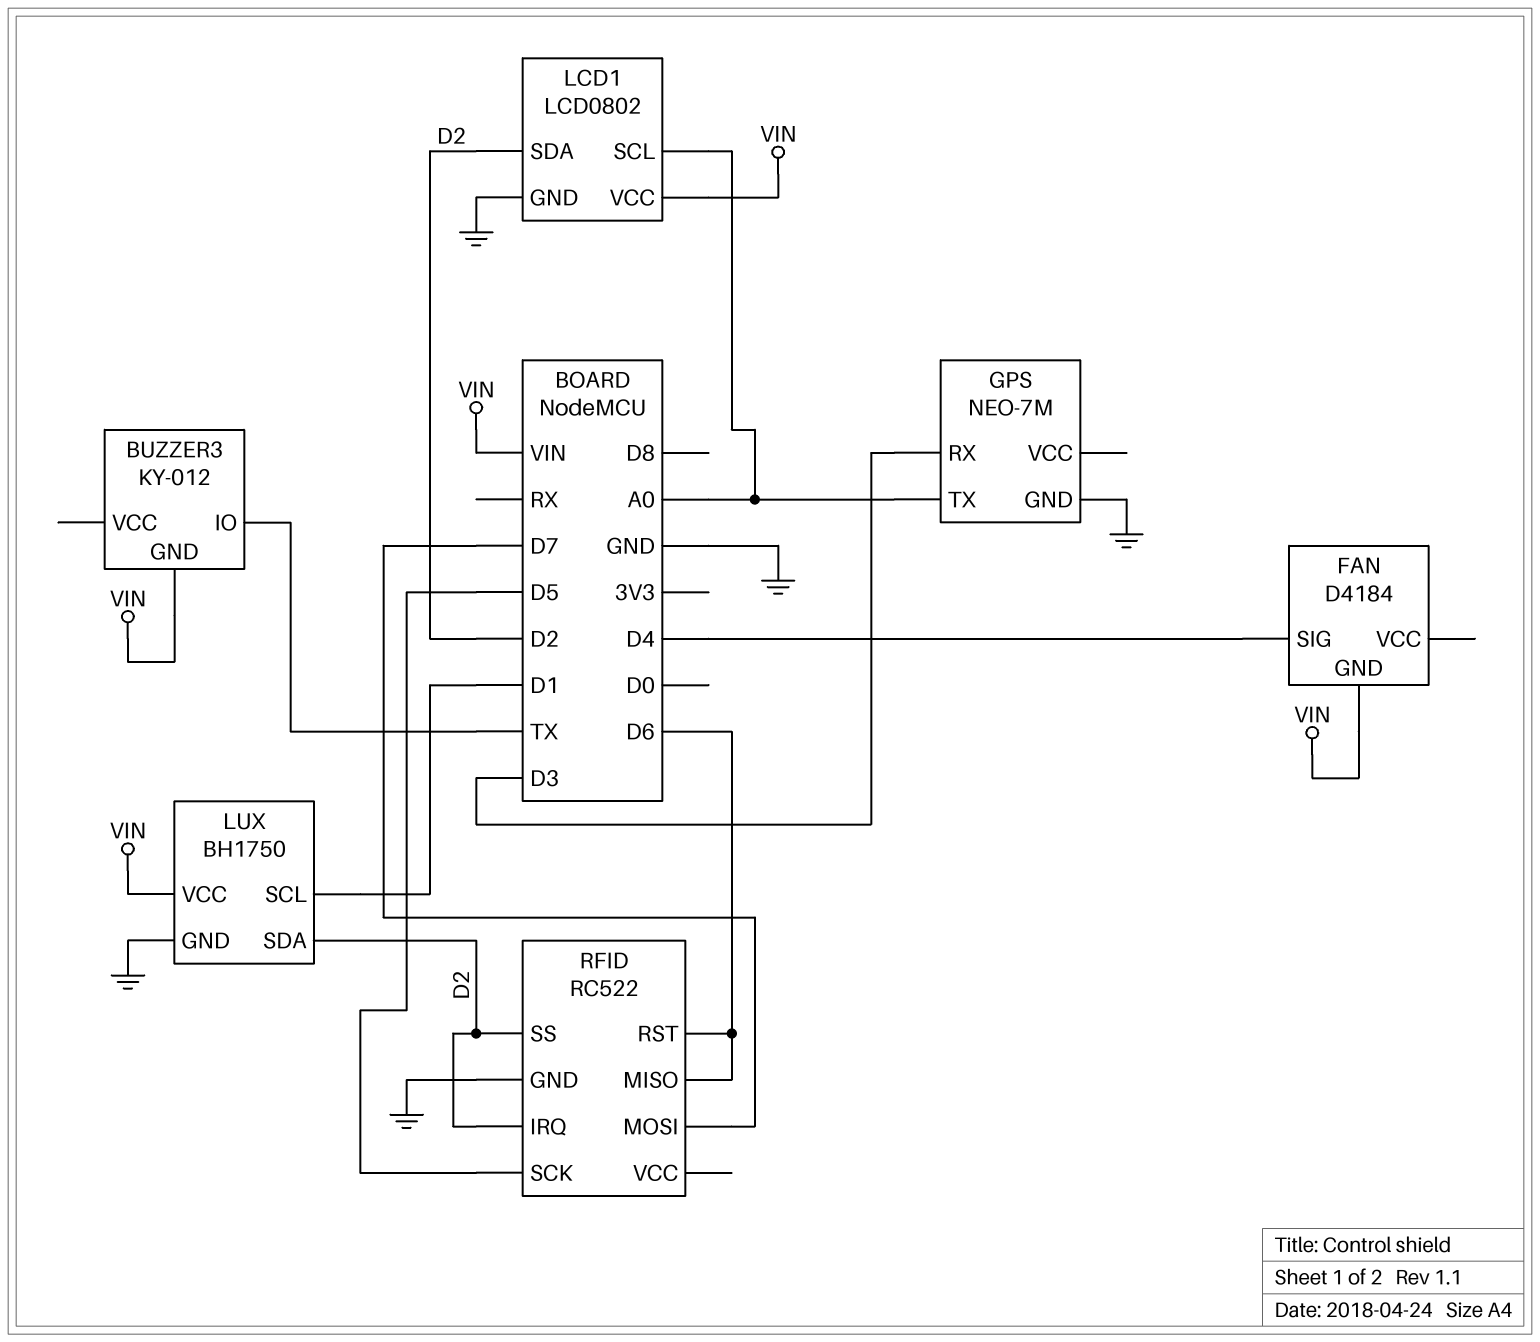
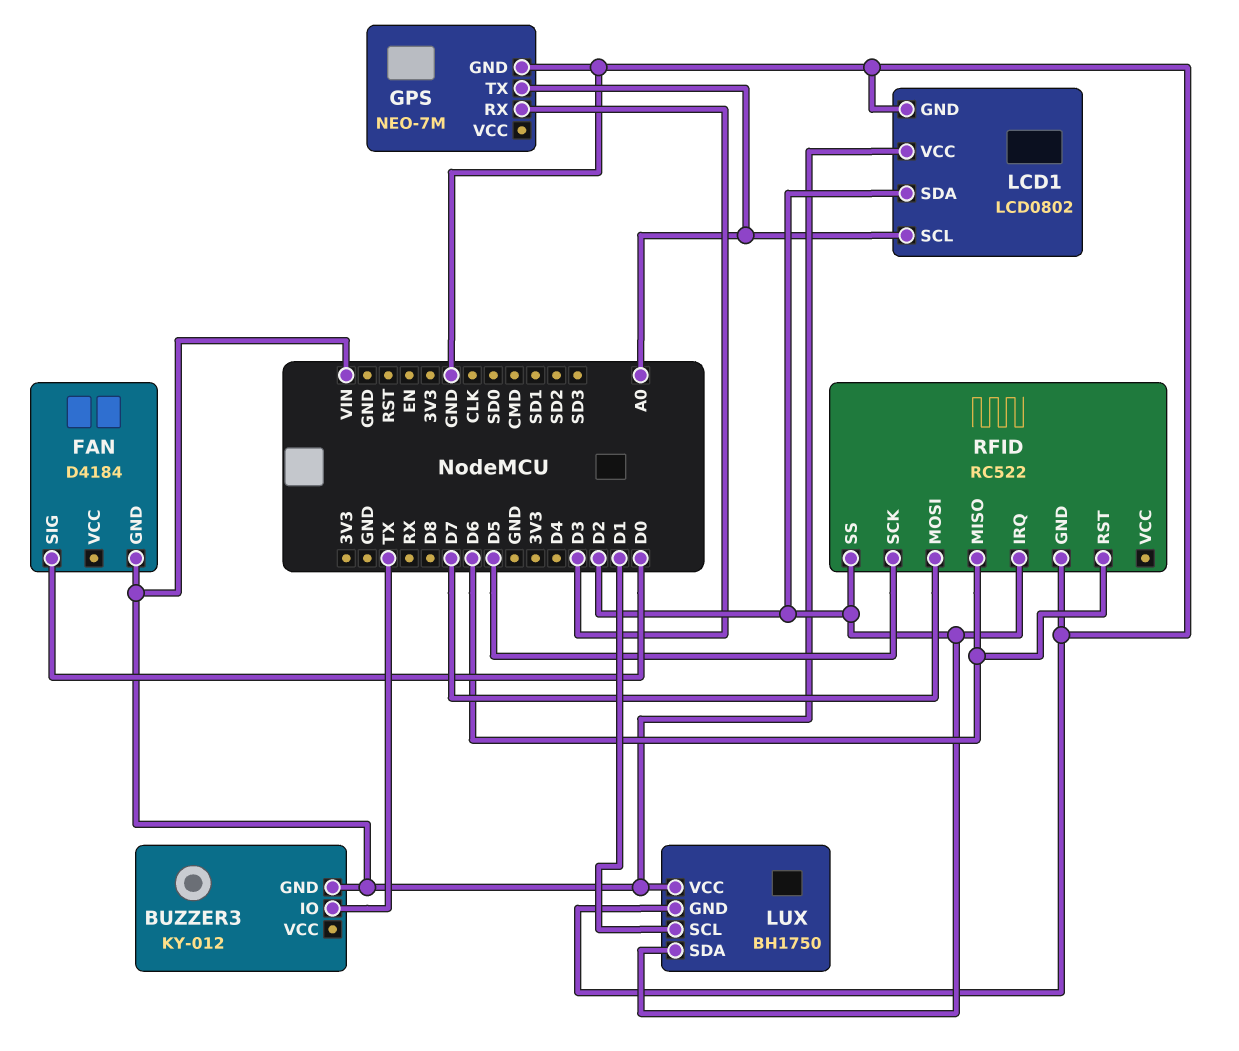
FAN pin SIG: D4 -> D0

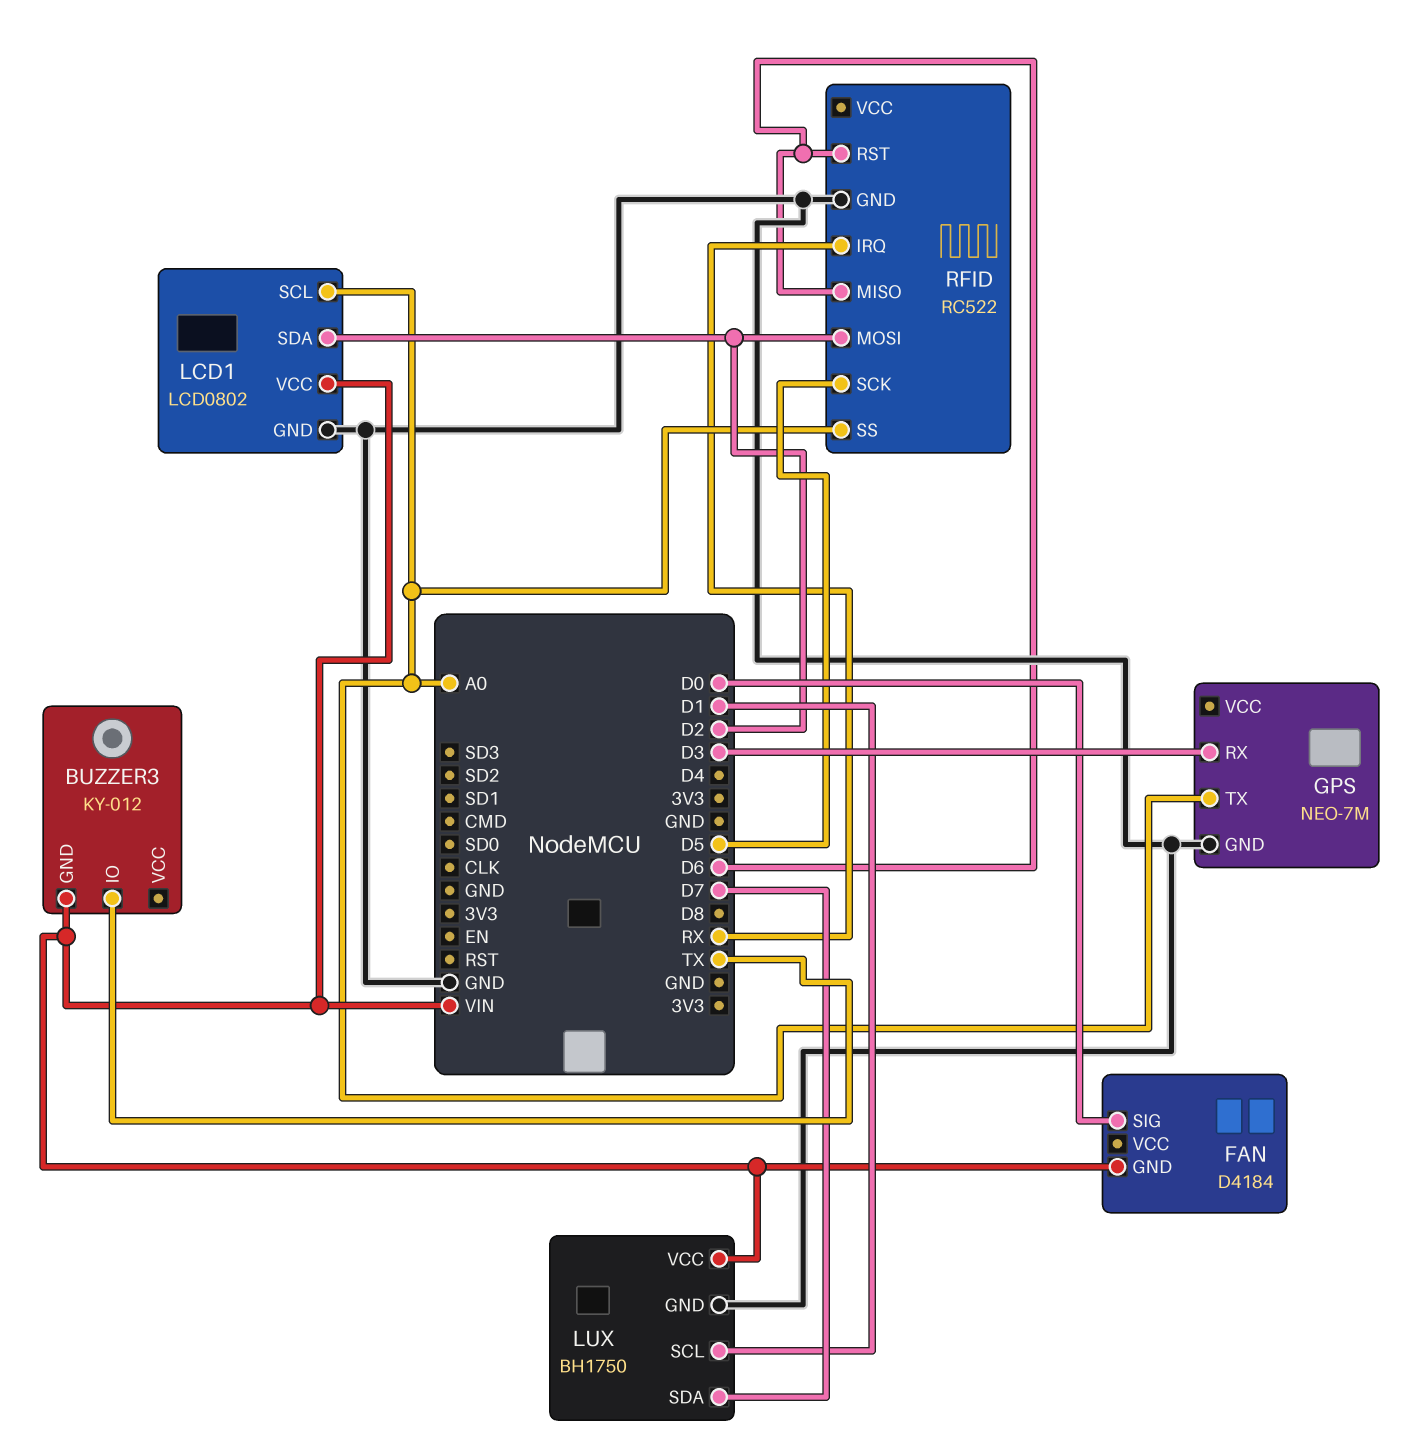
LUX pin SDA: D2 -> D7
RFID pin IRQ: D2 -> RX
RFID pin MOSI: D7 -> D2
RFID pin SS: D2 -> A0

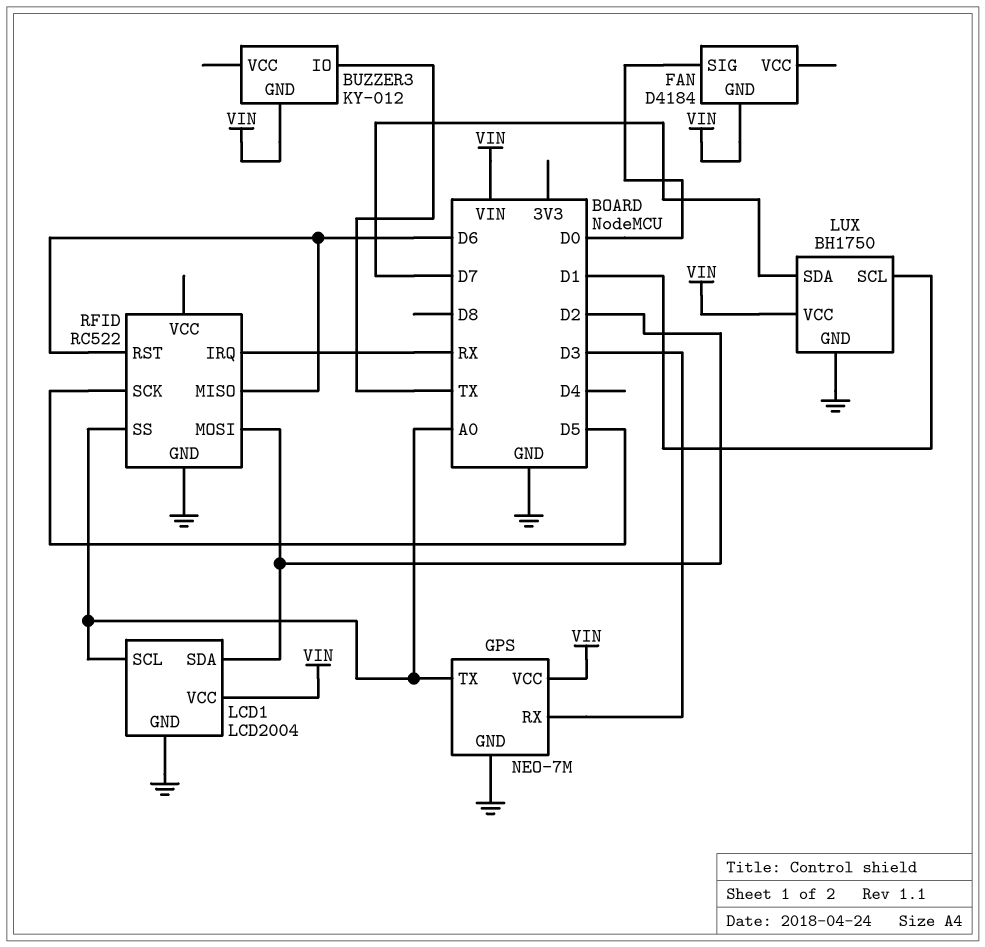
GPS pin VCC: none -> VIN
LCD1: LCD0802 -> LCD2004

